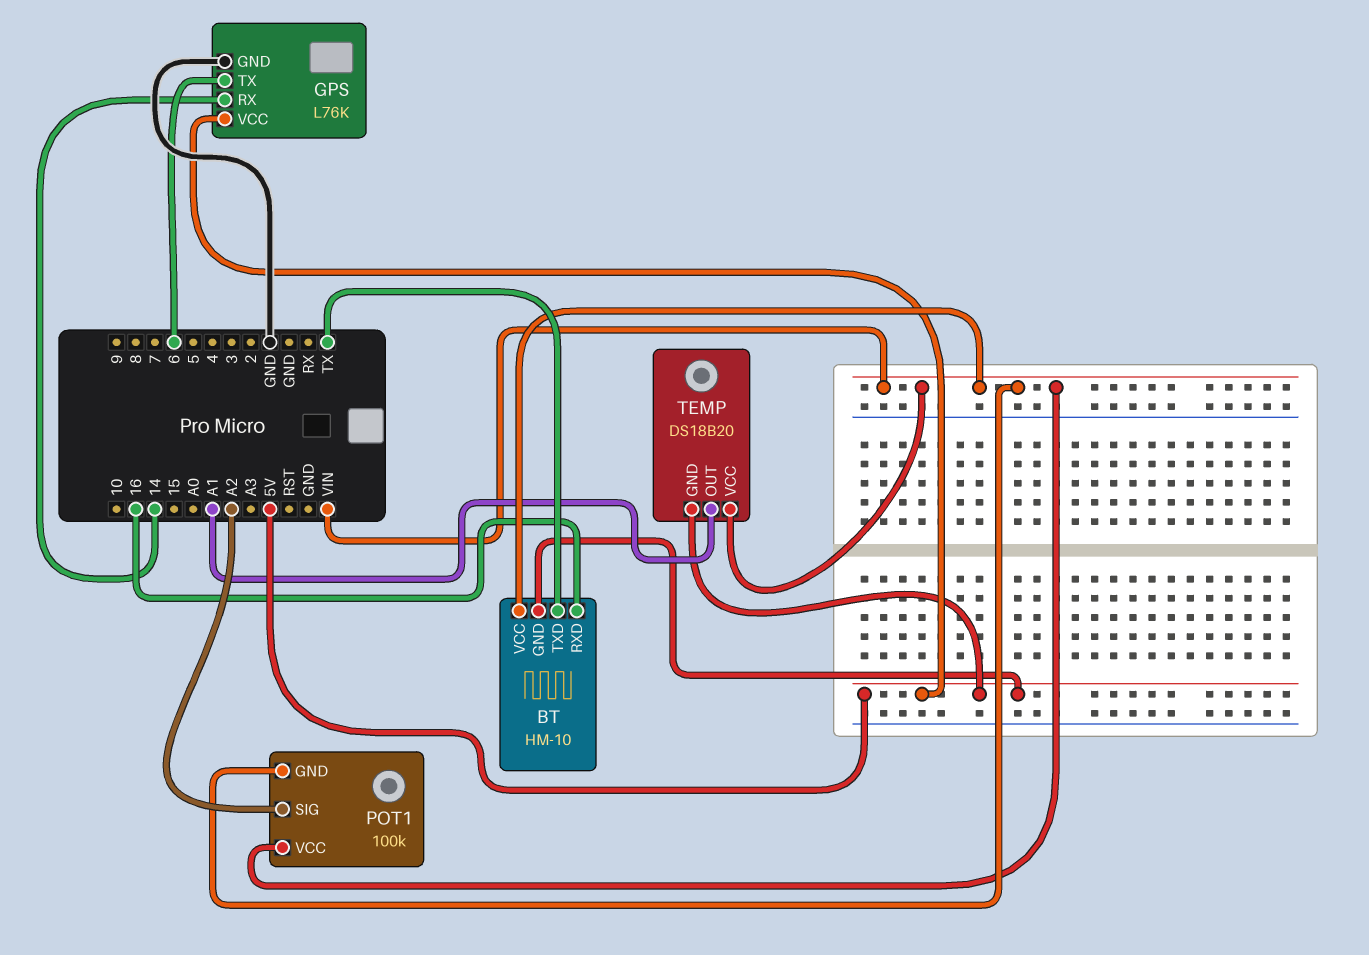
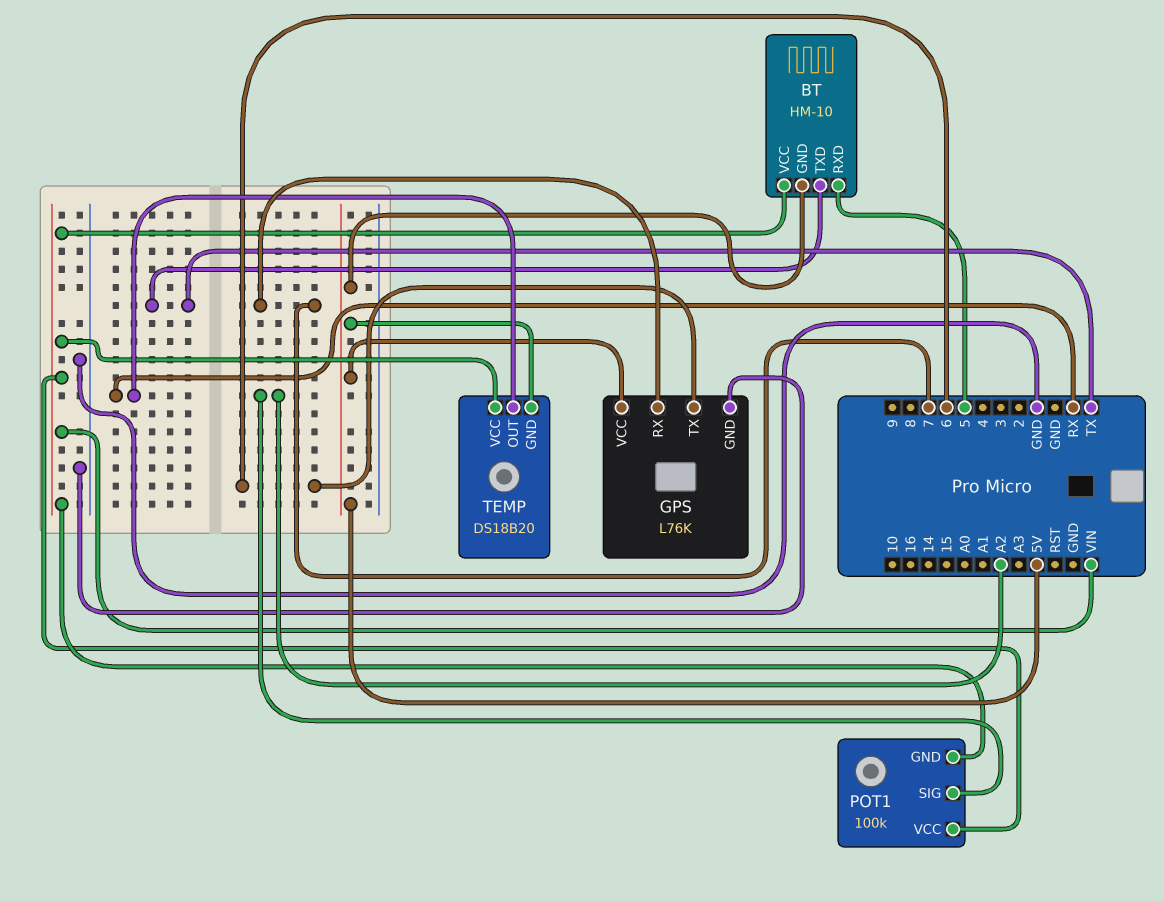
BT pin RXD: 16 -> 5
GPS pin RX: 14 -> 7
TEMP pin OUT: A1 -> RX

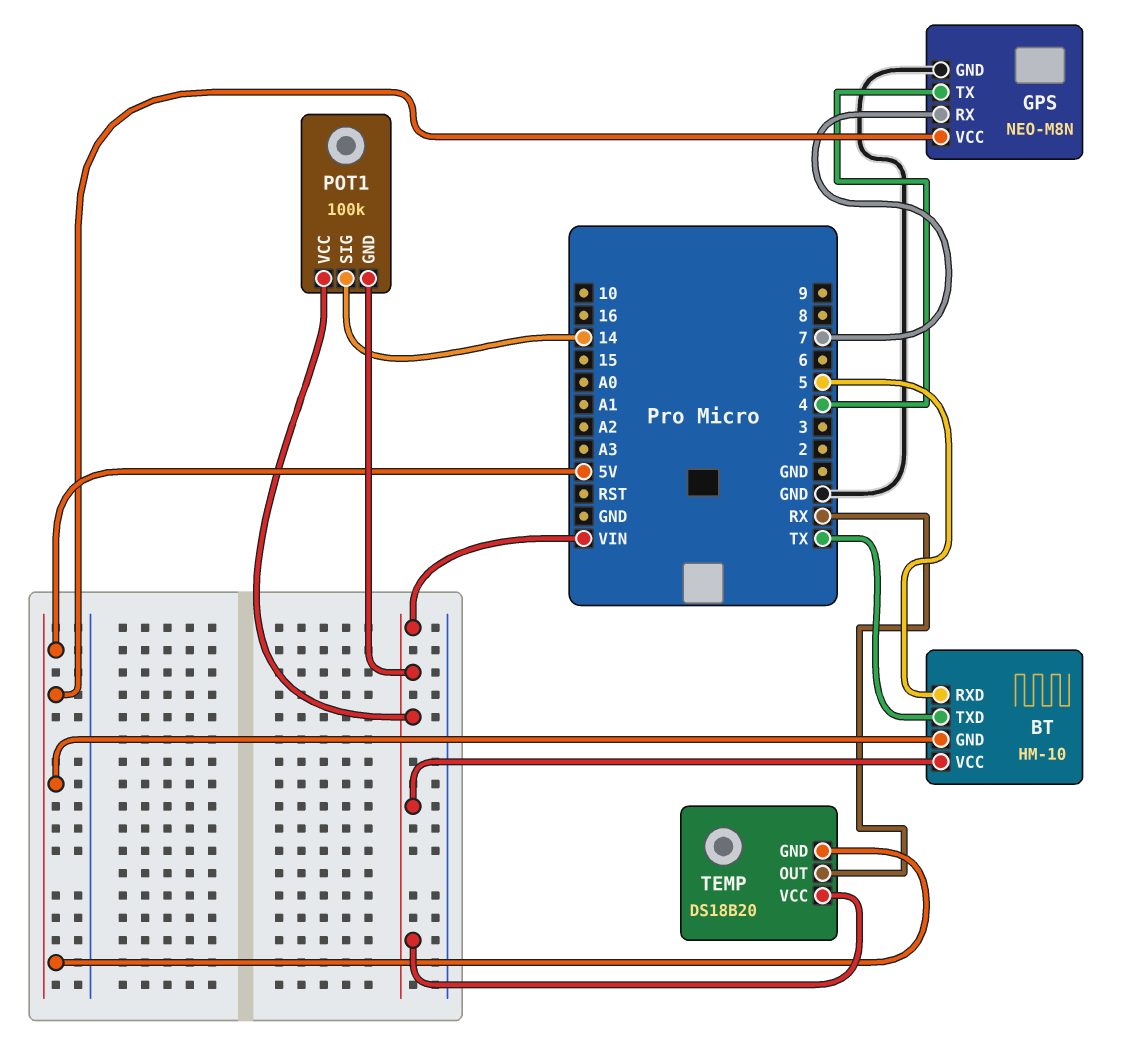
GPS: L76K -> NEO-M8N
GPS pin TX: 6 -> 4
POT1 pin SIG: A2 -> 14

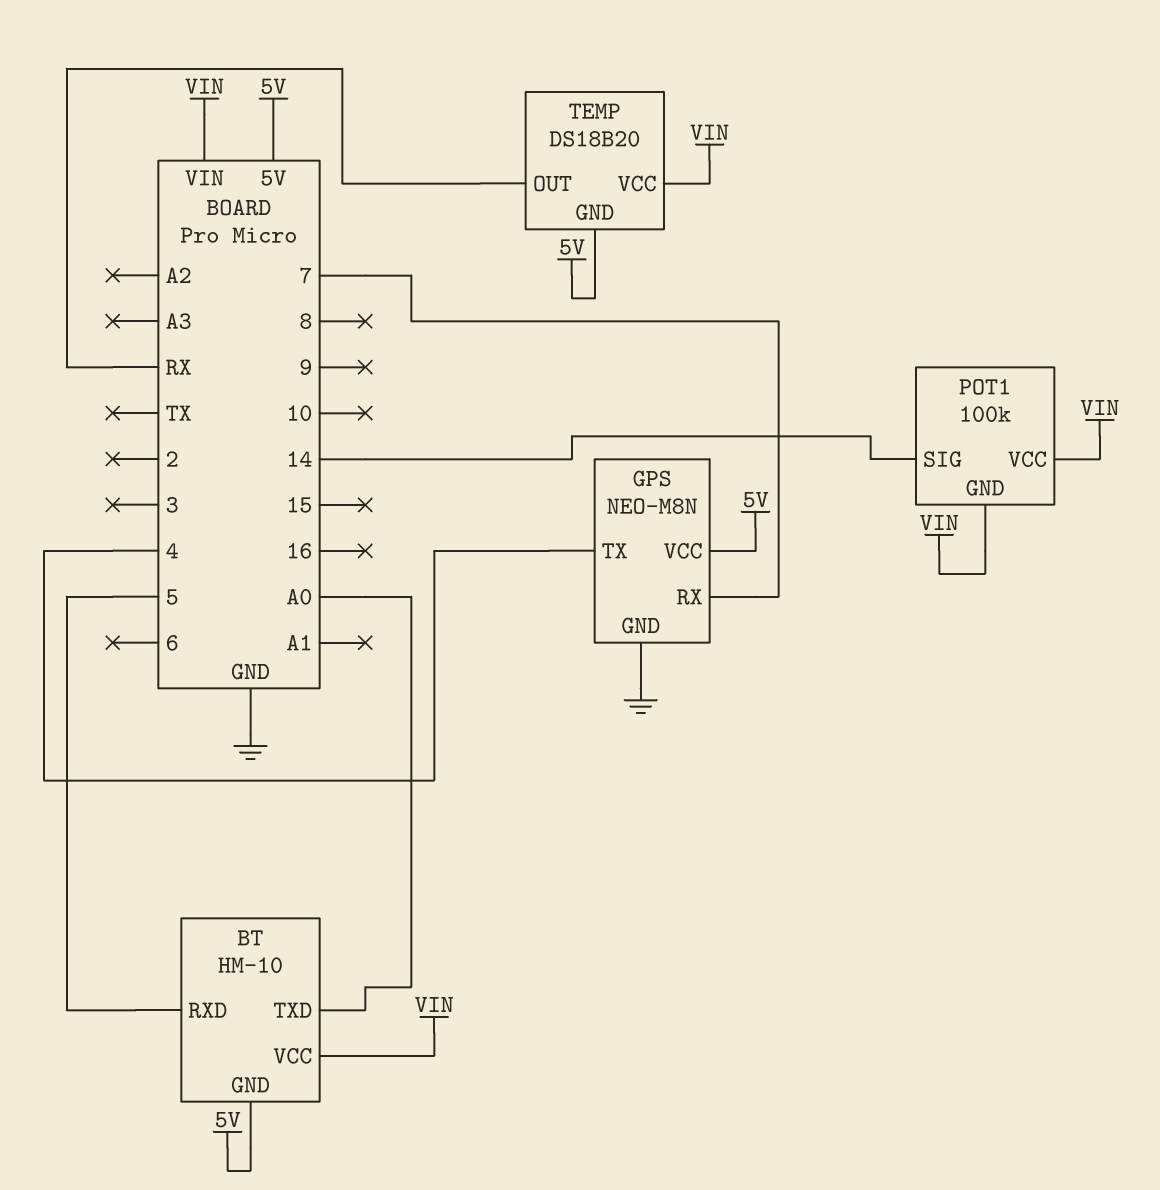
BT pin TXD: TX -> A0

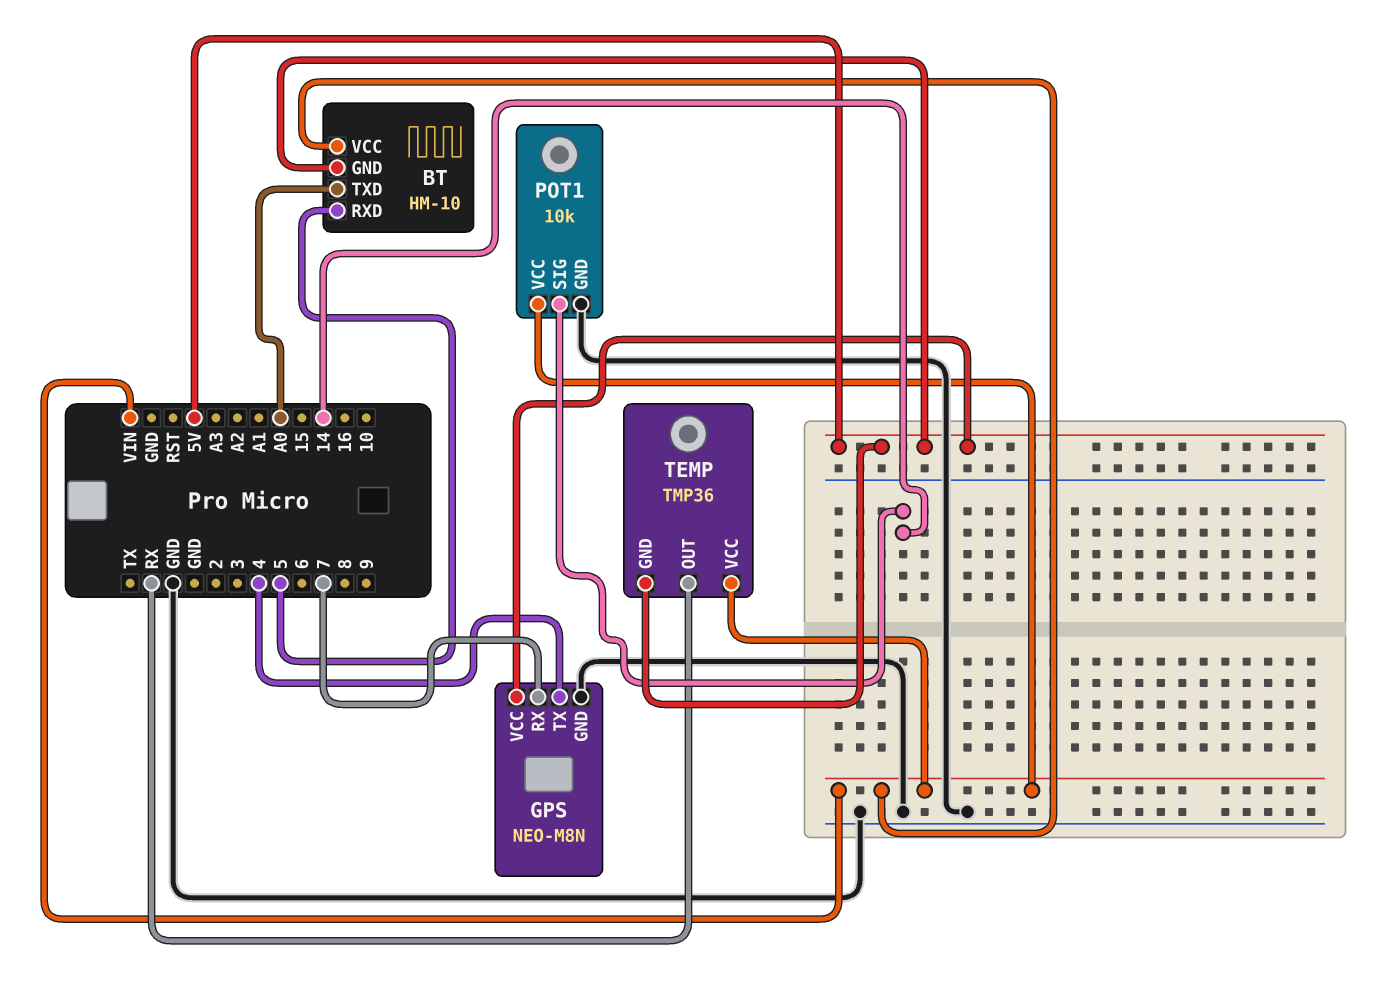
POT1: 100k -> 10k
POT1 pin GND: VIN -> GND
TEMP: DS18B20 -> TMP36

